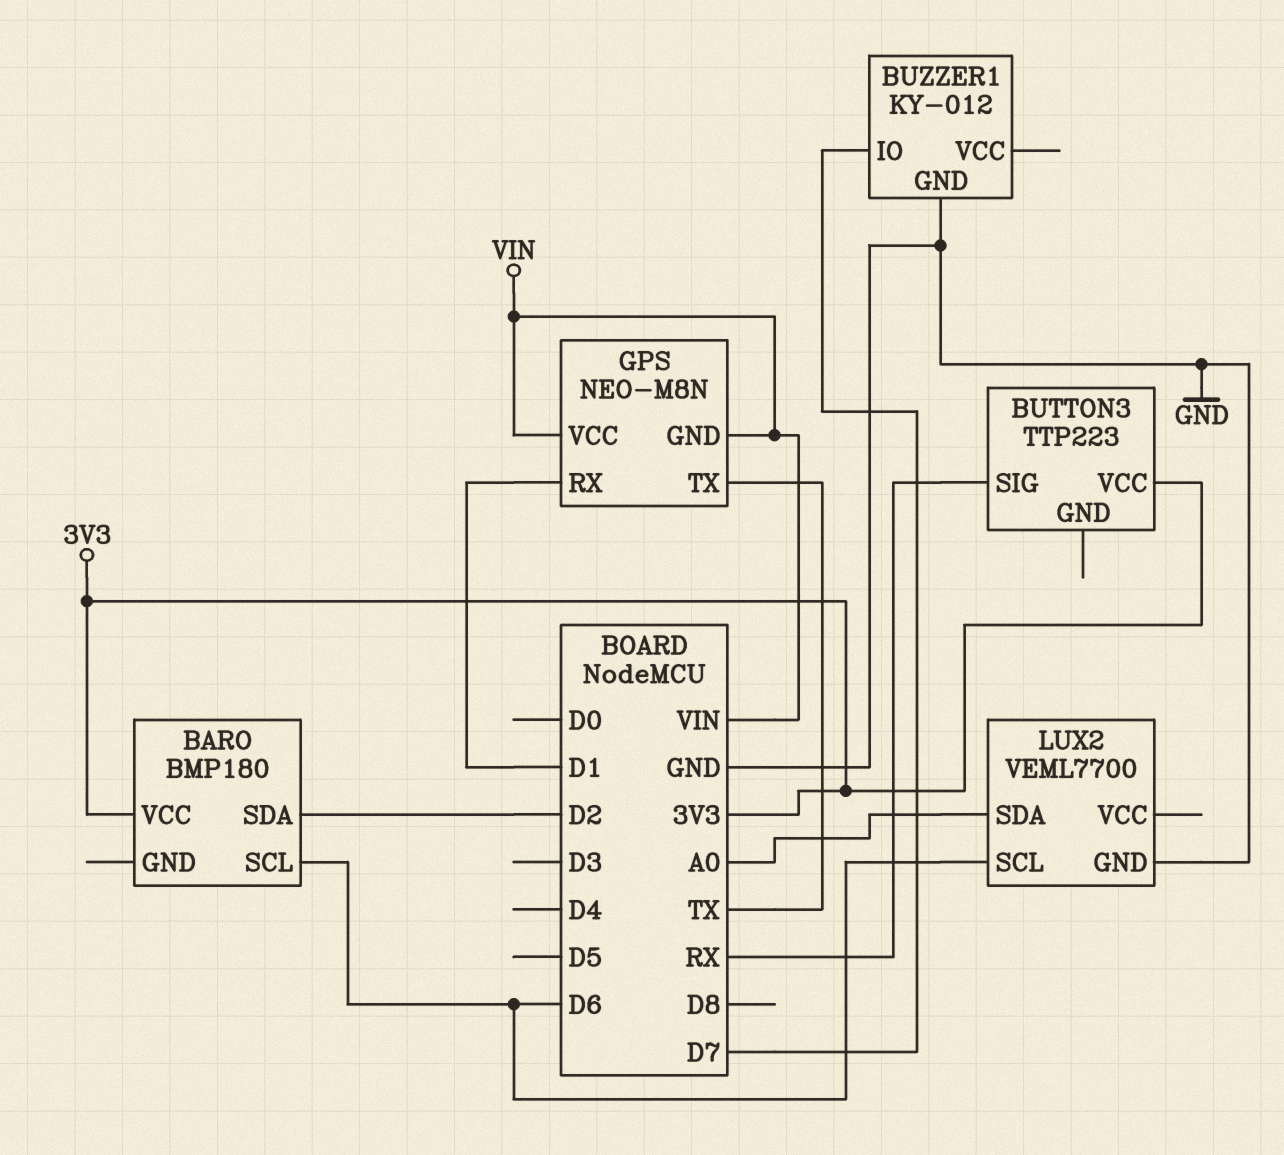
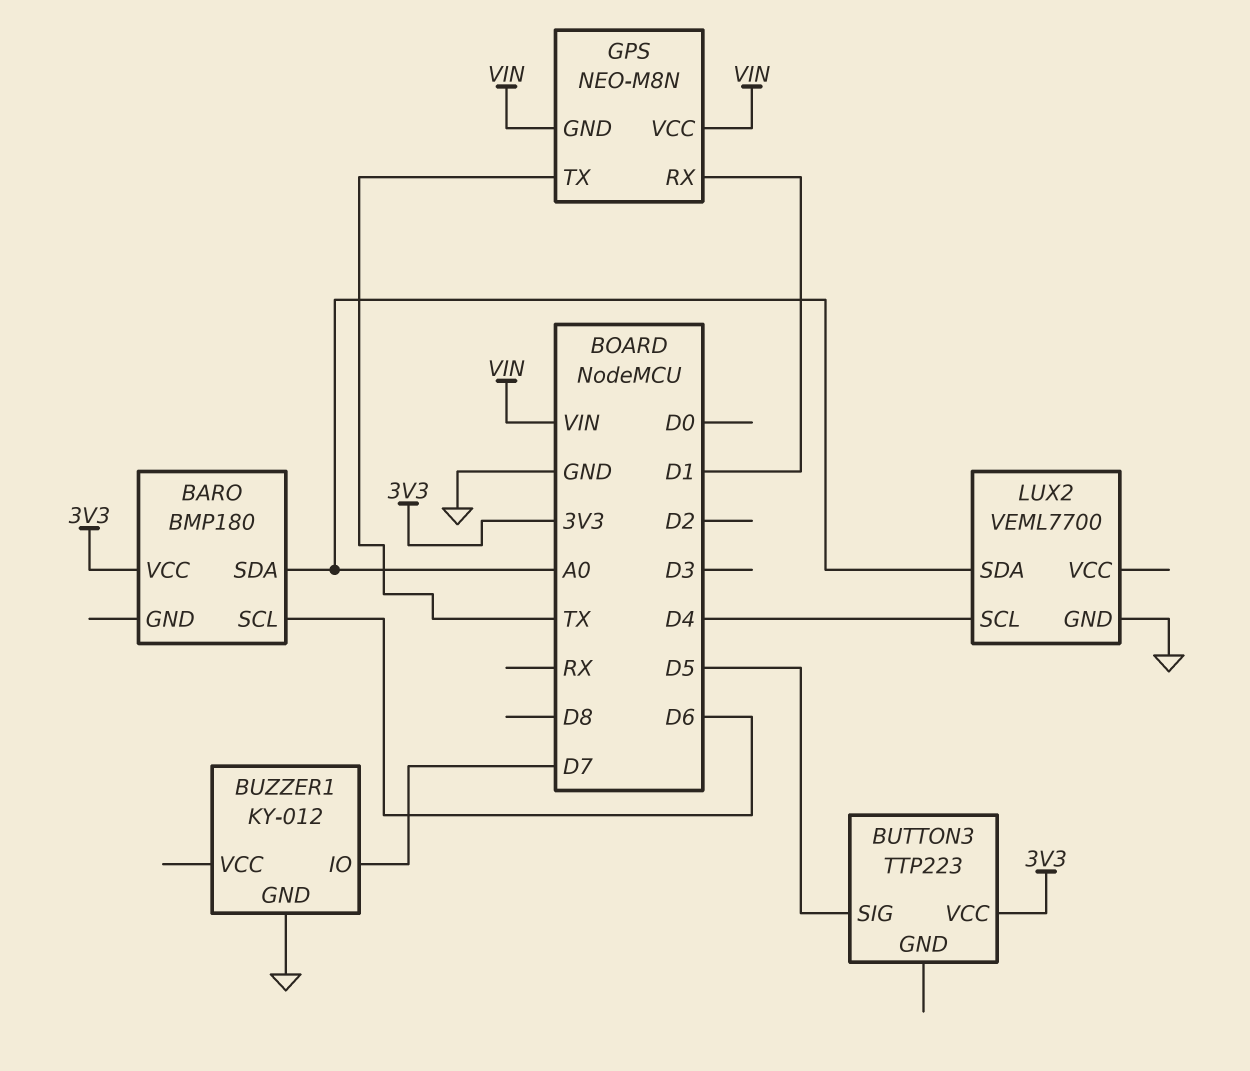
BARO pin SDA: D2 -> A0
BUTTON3 pin SIG: RX -> D5
LUX2 pin SCL: D6 -> D4

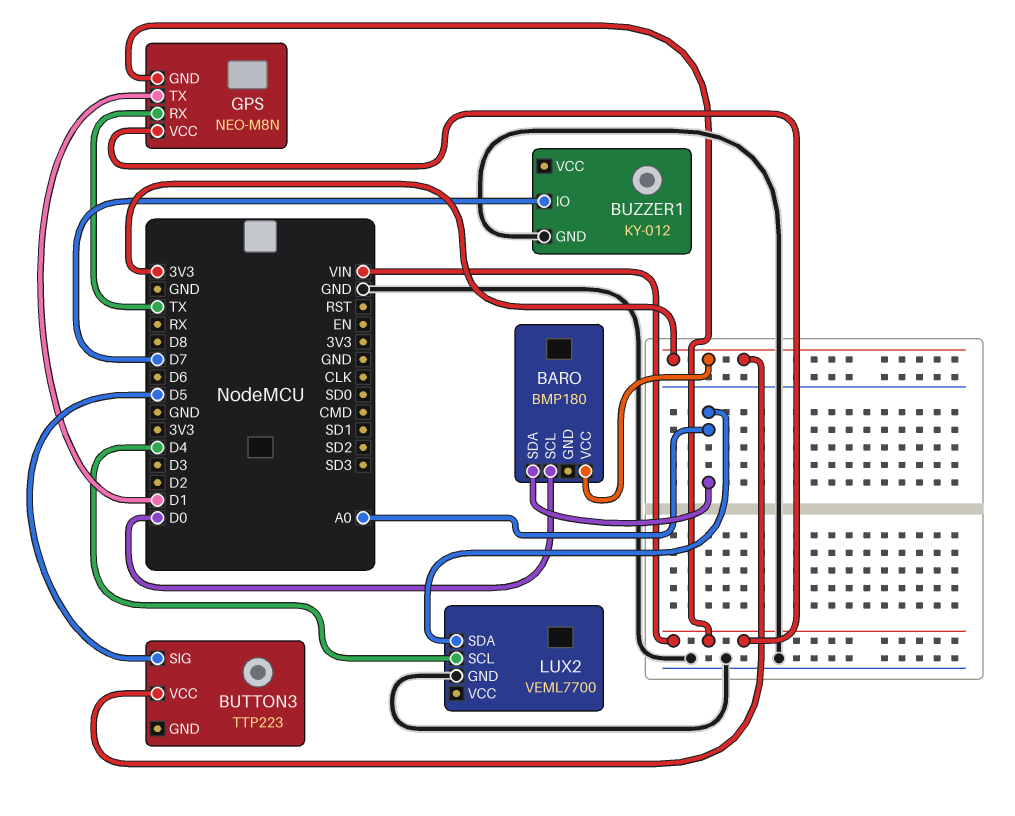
BARO pin SCL: D6 -> D0
GPS pin RX: D1 -> TX
GPS pin TX: TX -> D1

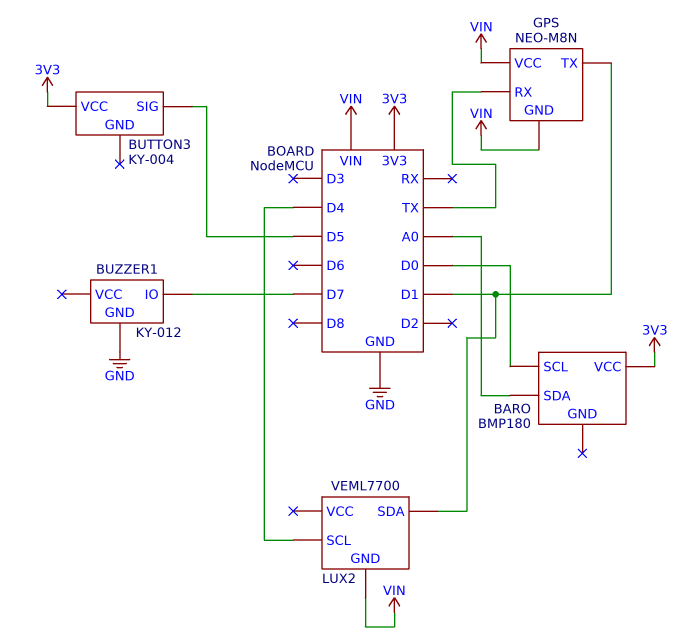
BUTTON3: TTP223 -> KY-004
LUX2 pin GND: GND -> VIN
LUX2 pin SDA: A0 -> D1

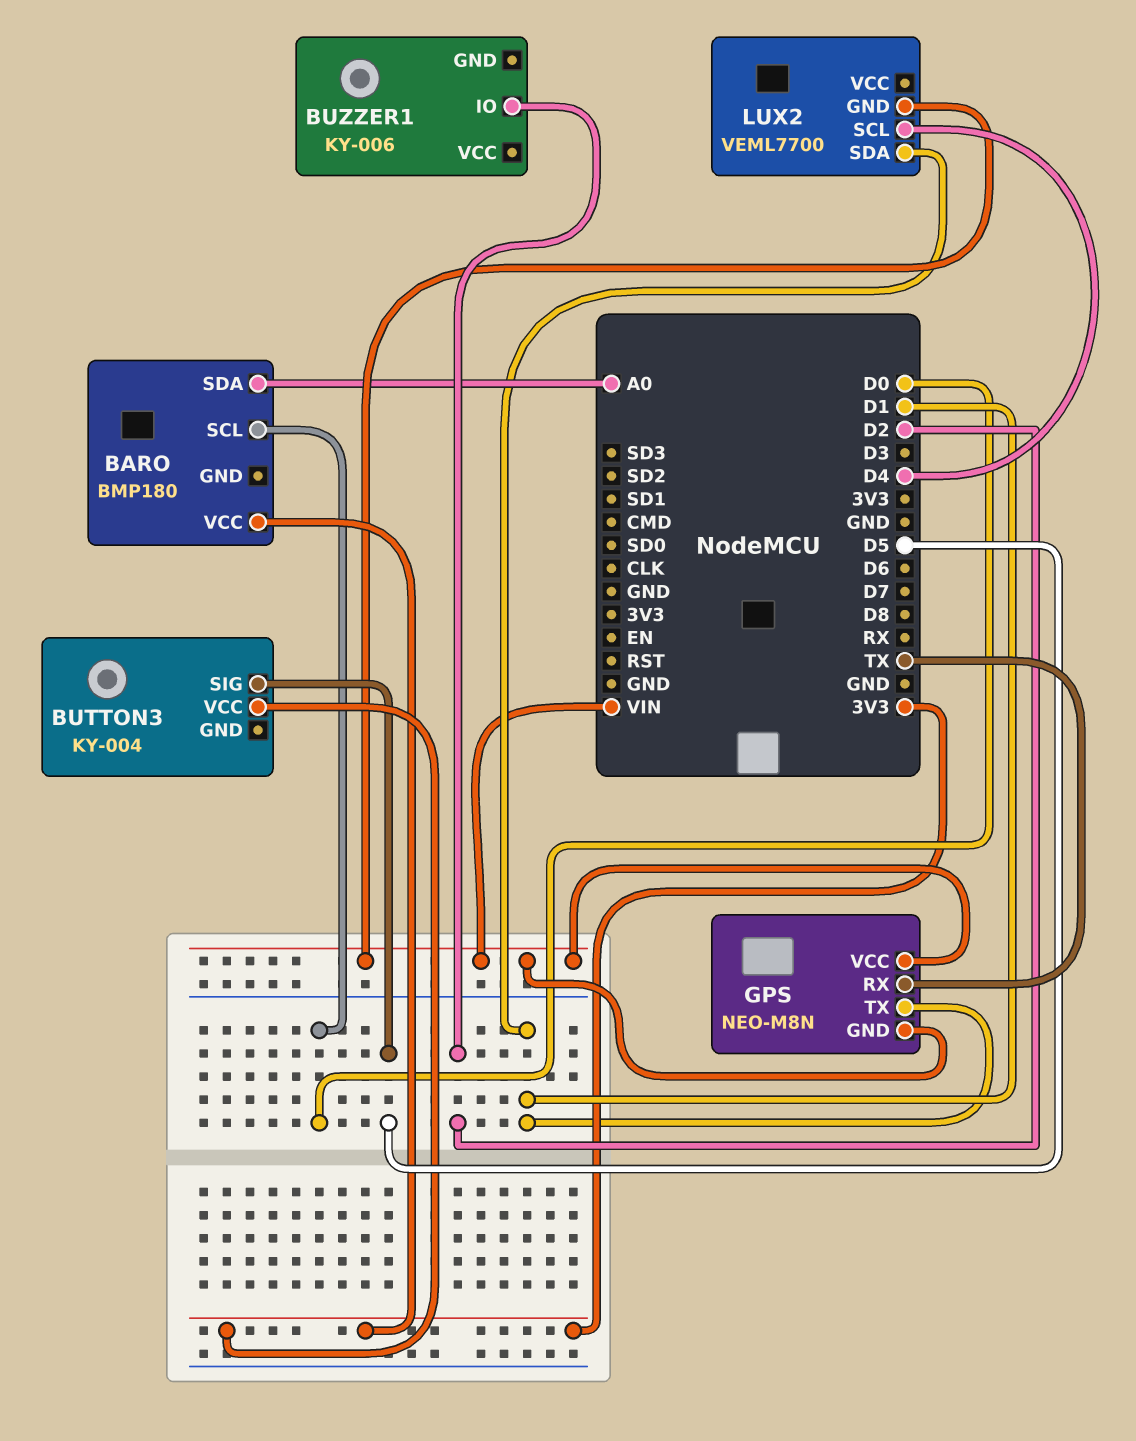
BUZZER1: KY-012 -> KY-006
BUZZER1 pin GND: GND -> none
BUZZER1 pin IO: D7 -> D2

